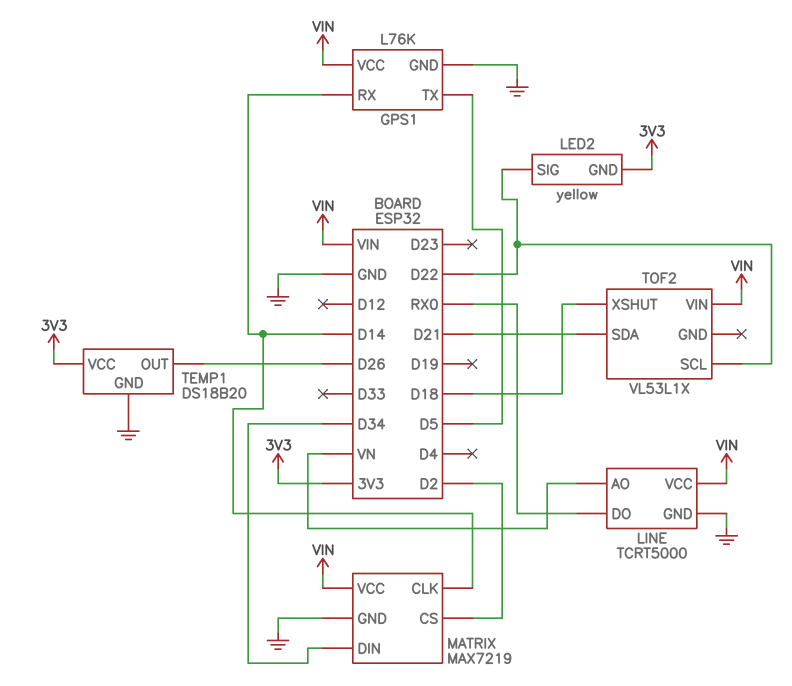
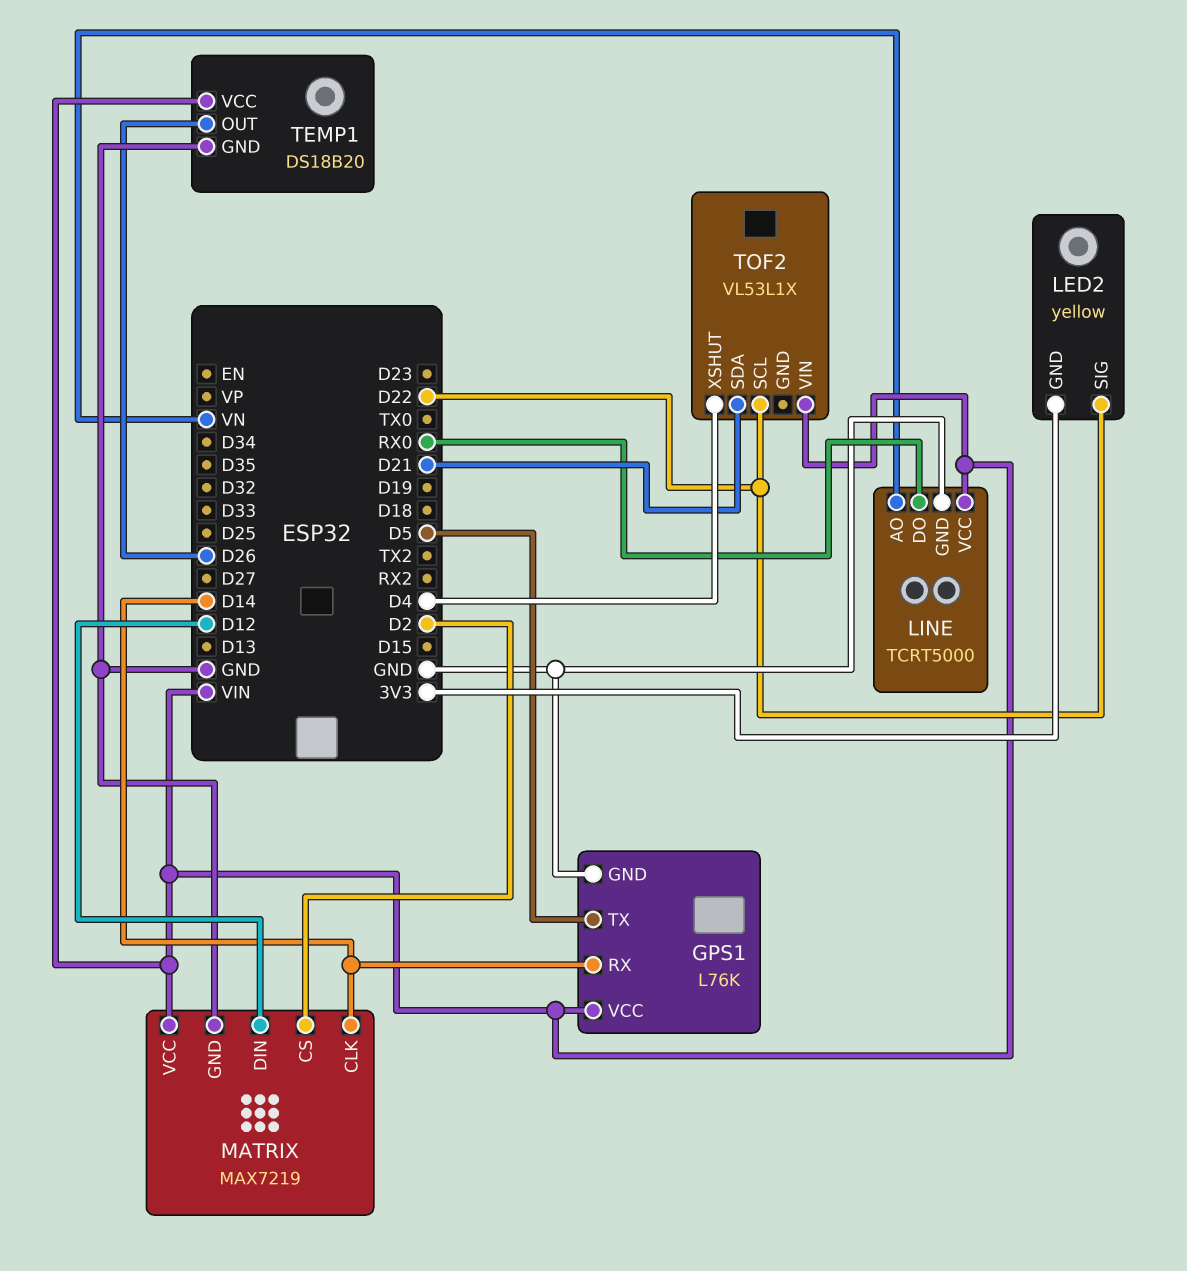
MATRIX pin DIN: D34 -> D12
TEMP1 pin VCC: 3V3 -> VIN
TOF2 pin XSHUT: D18 -> D4

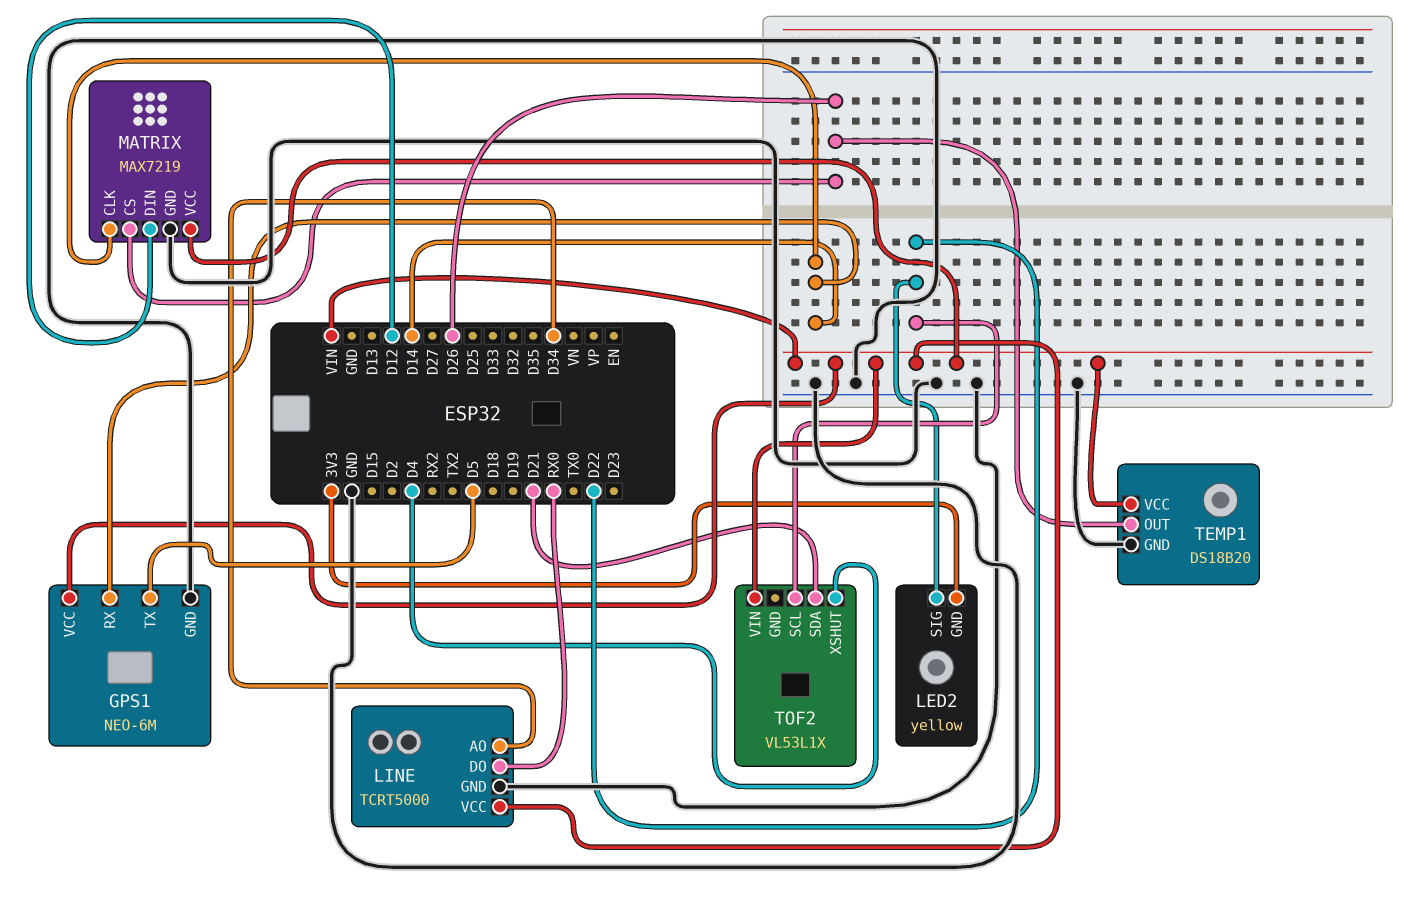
GPS1: L76K -> NEO-6M
LINE pin AO: VN -> D34
MATRIX pin CS: D2 -> D26

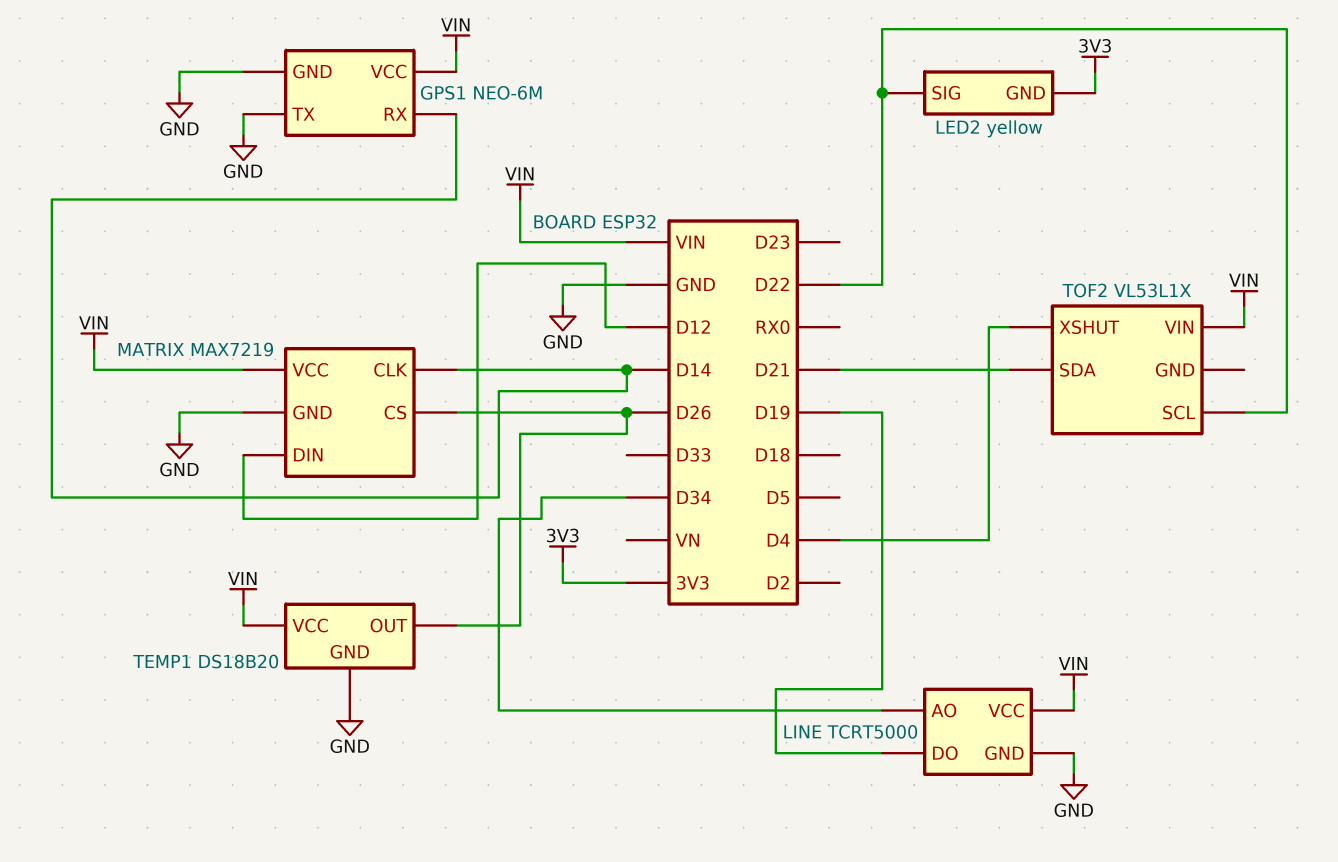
GPS1 pin TX: D5 -> GND
LINE pin DO: RX0 -> D19

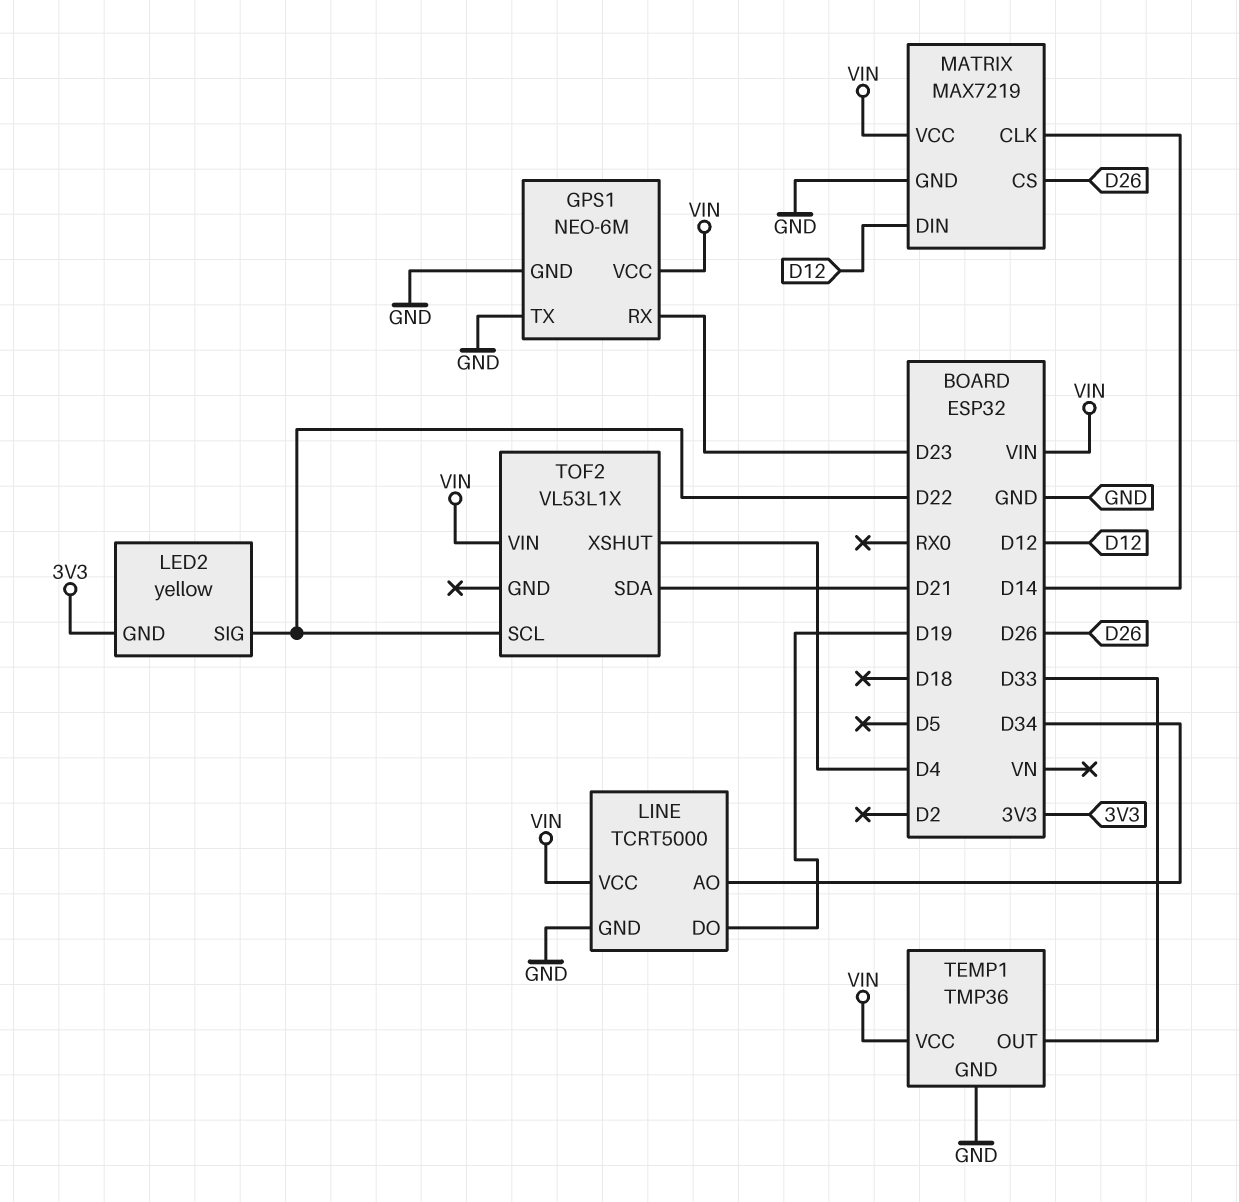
GPS1 pin RX: D14 -> D23
TEMP1: DS18B20 -> TMP36
TEMP1 pin OUT: D26 -> D33

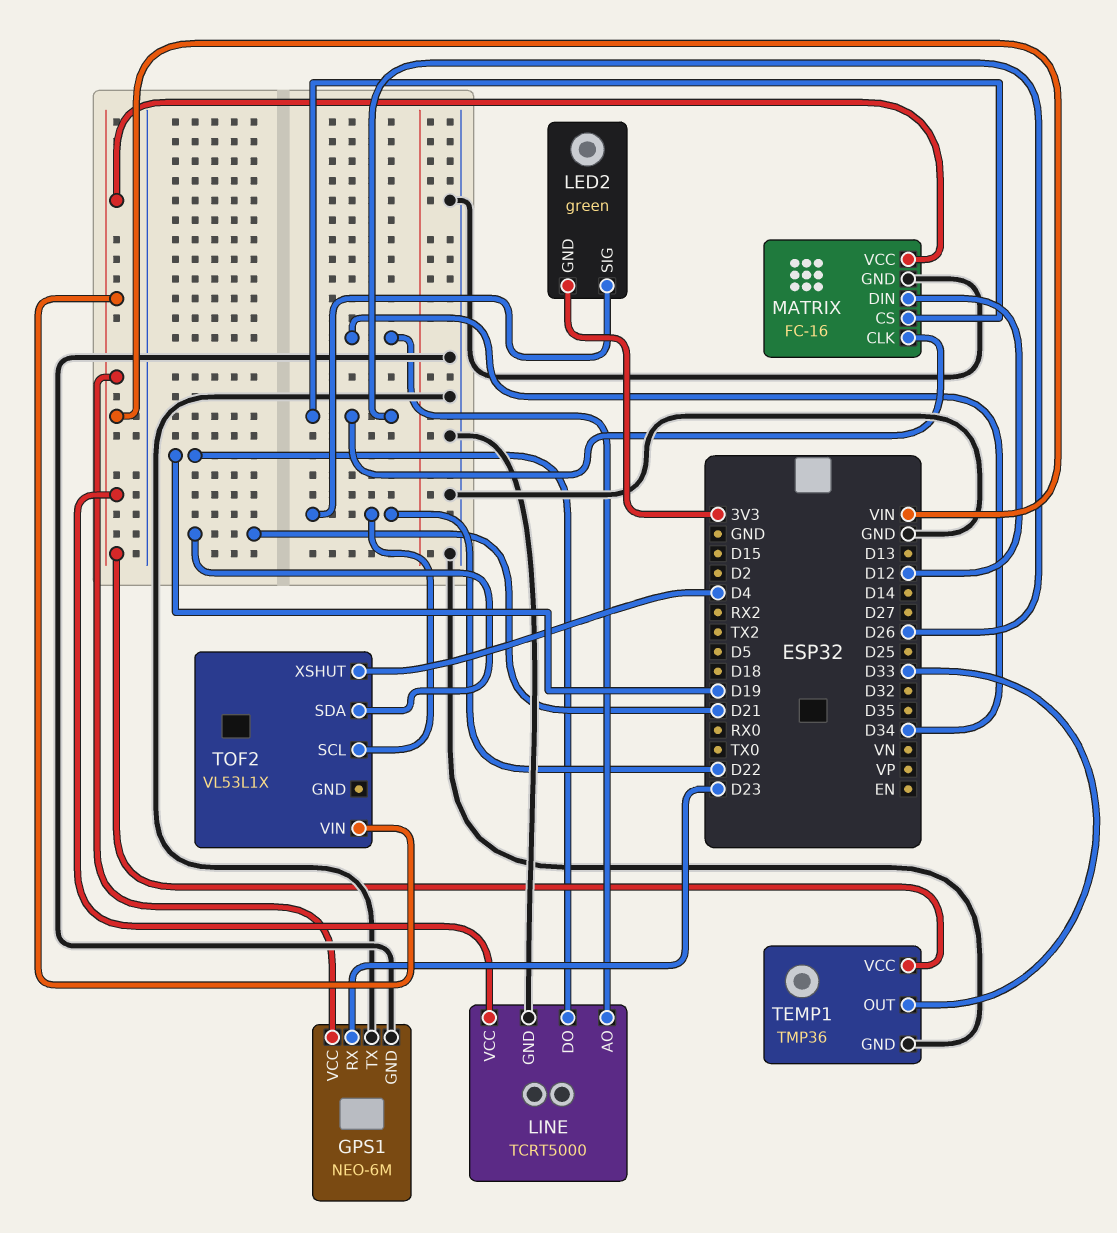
LED2: yellow -> green
MATRIX: MAX7219 -> FC-16
MATRIX pin CLK: D14 -> D26

